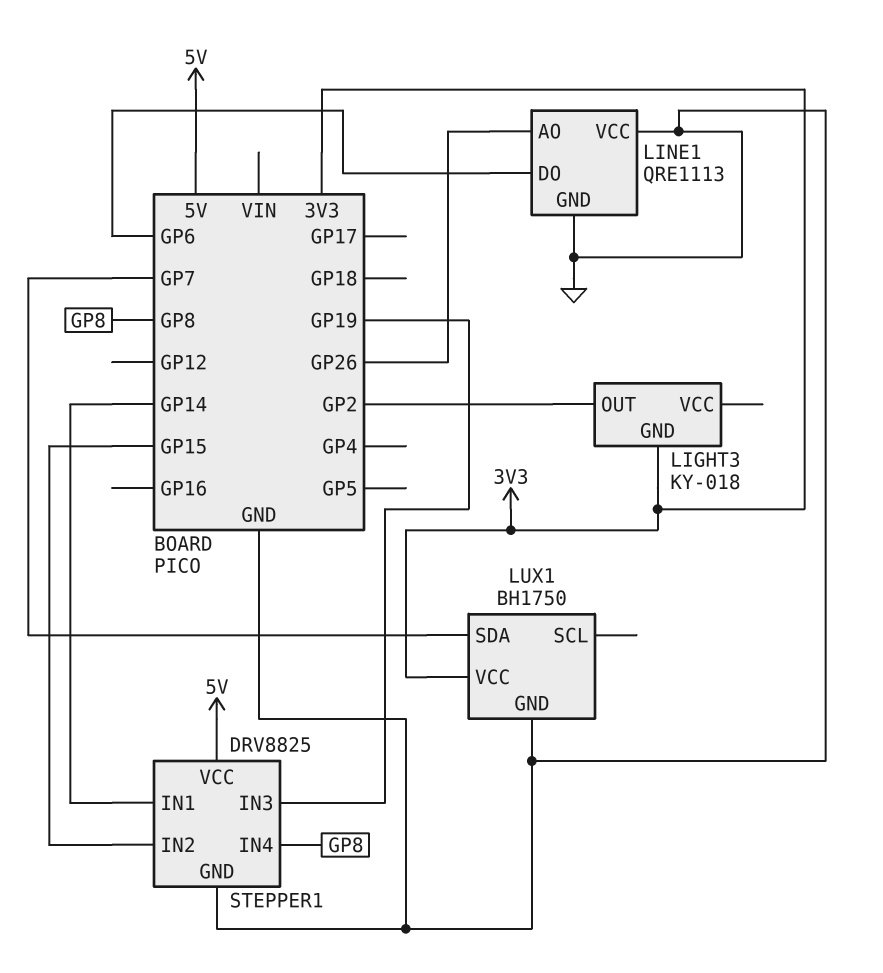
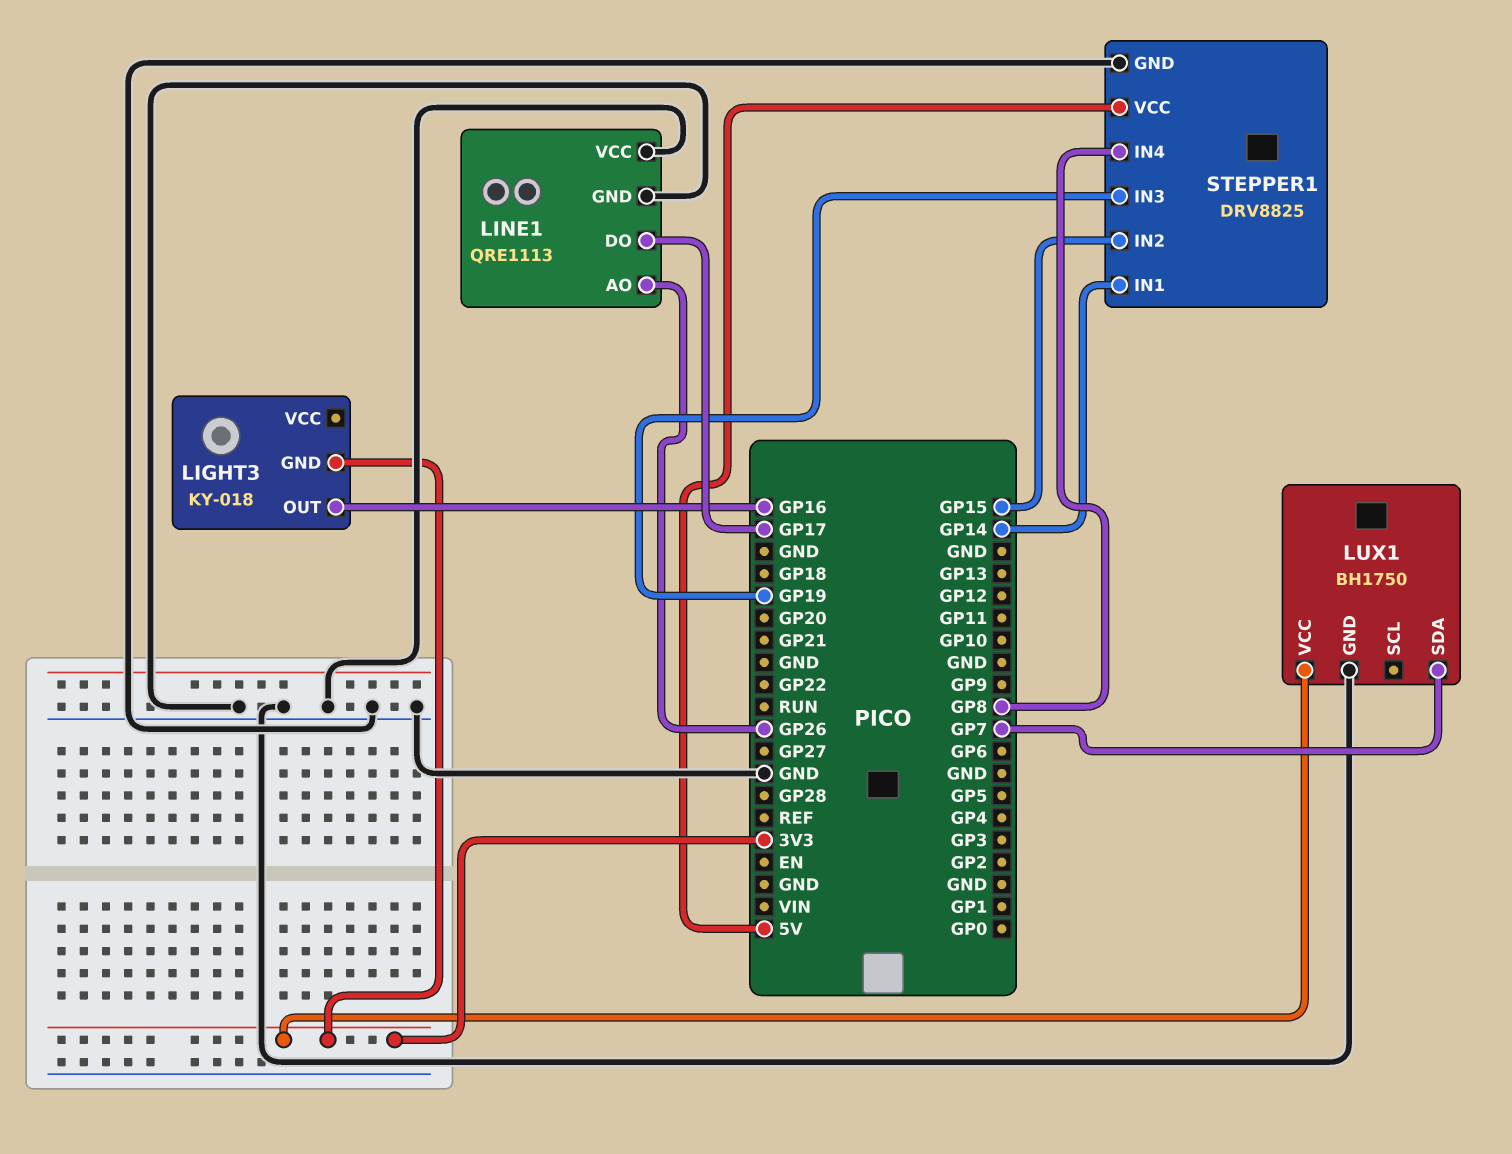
LIGHT3 pin OUT: GP2 -> GP16
LINE1 pin DO: GP6 -> GP17

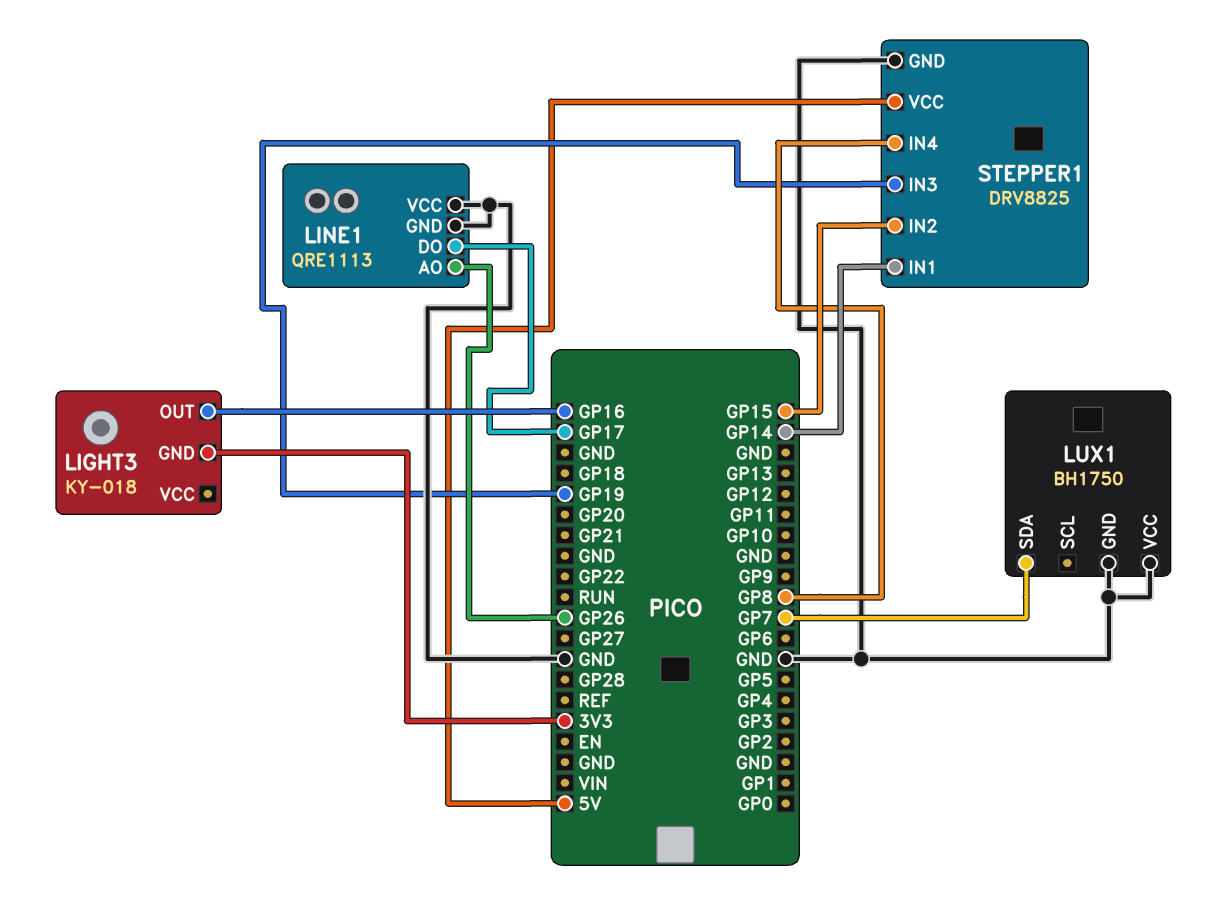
LUX1 pin VCC: 3V3 -> GND

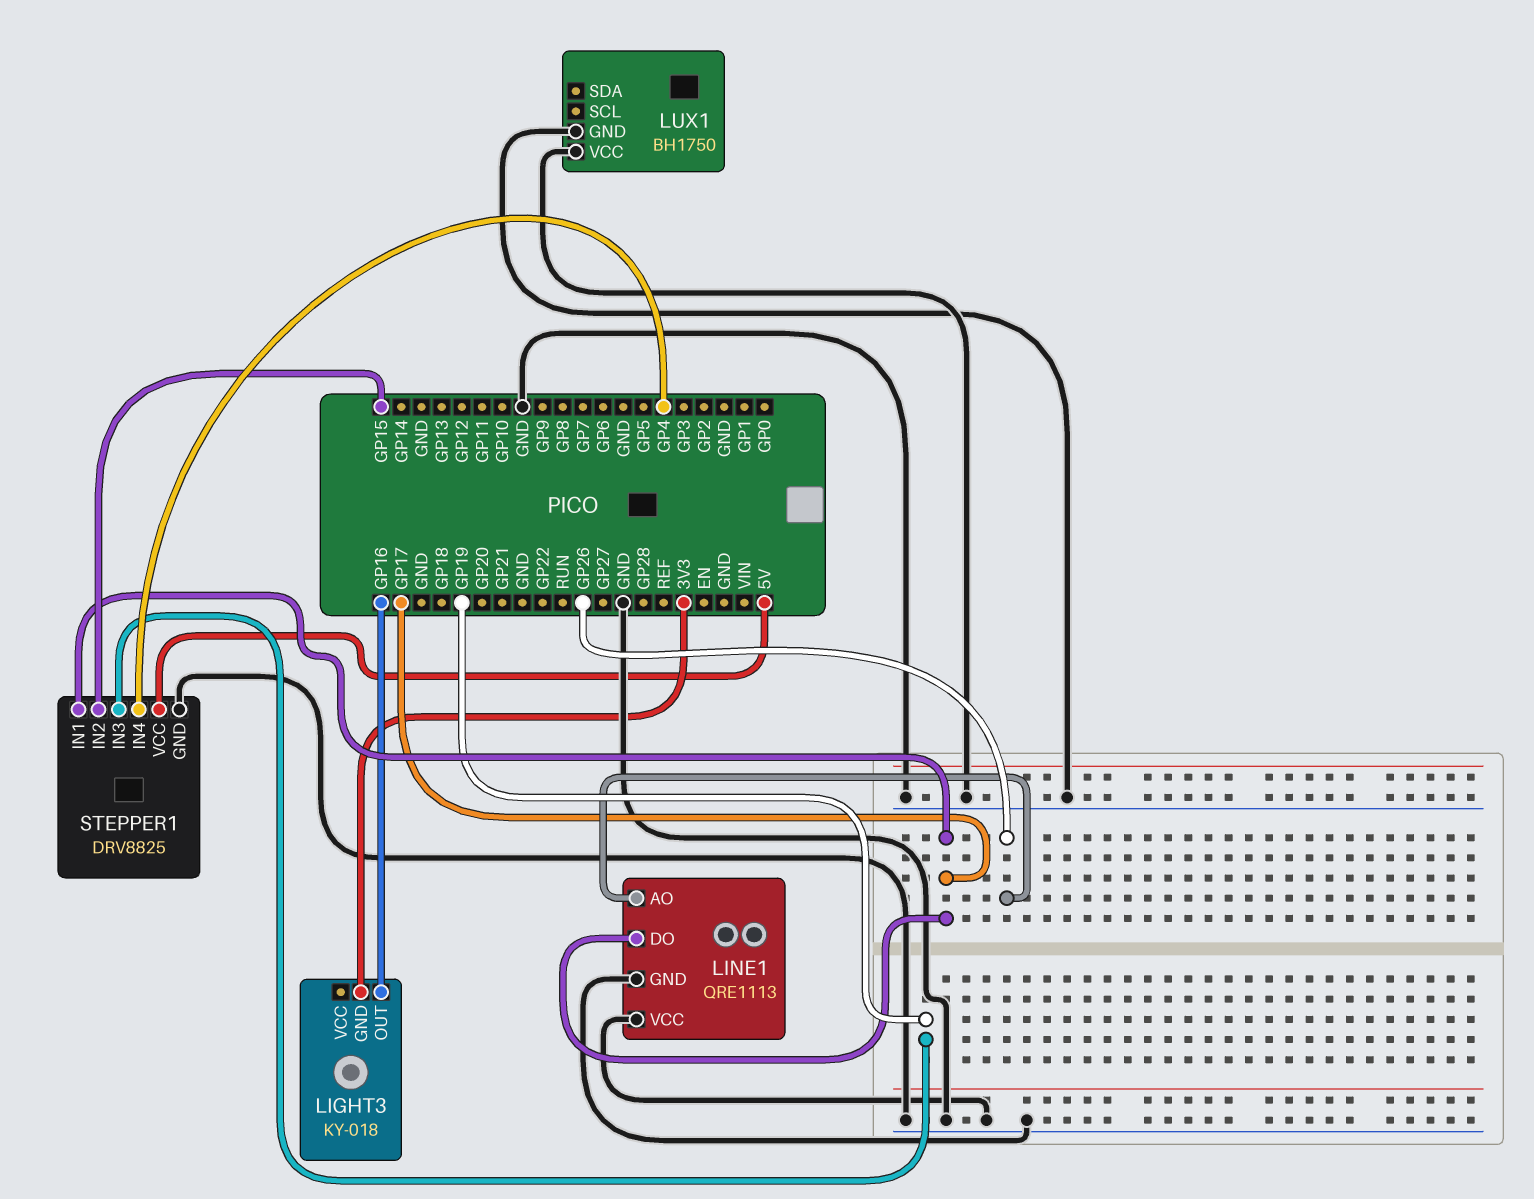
LUX1 pin SDA: GP7 -> none
STEPPER1 pin IN1: GP14 -> GP17
STEPPER1 pin IN4: GP8 -> GP4

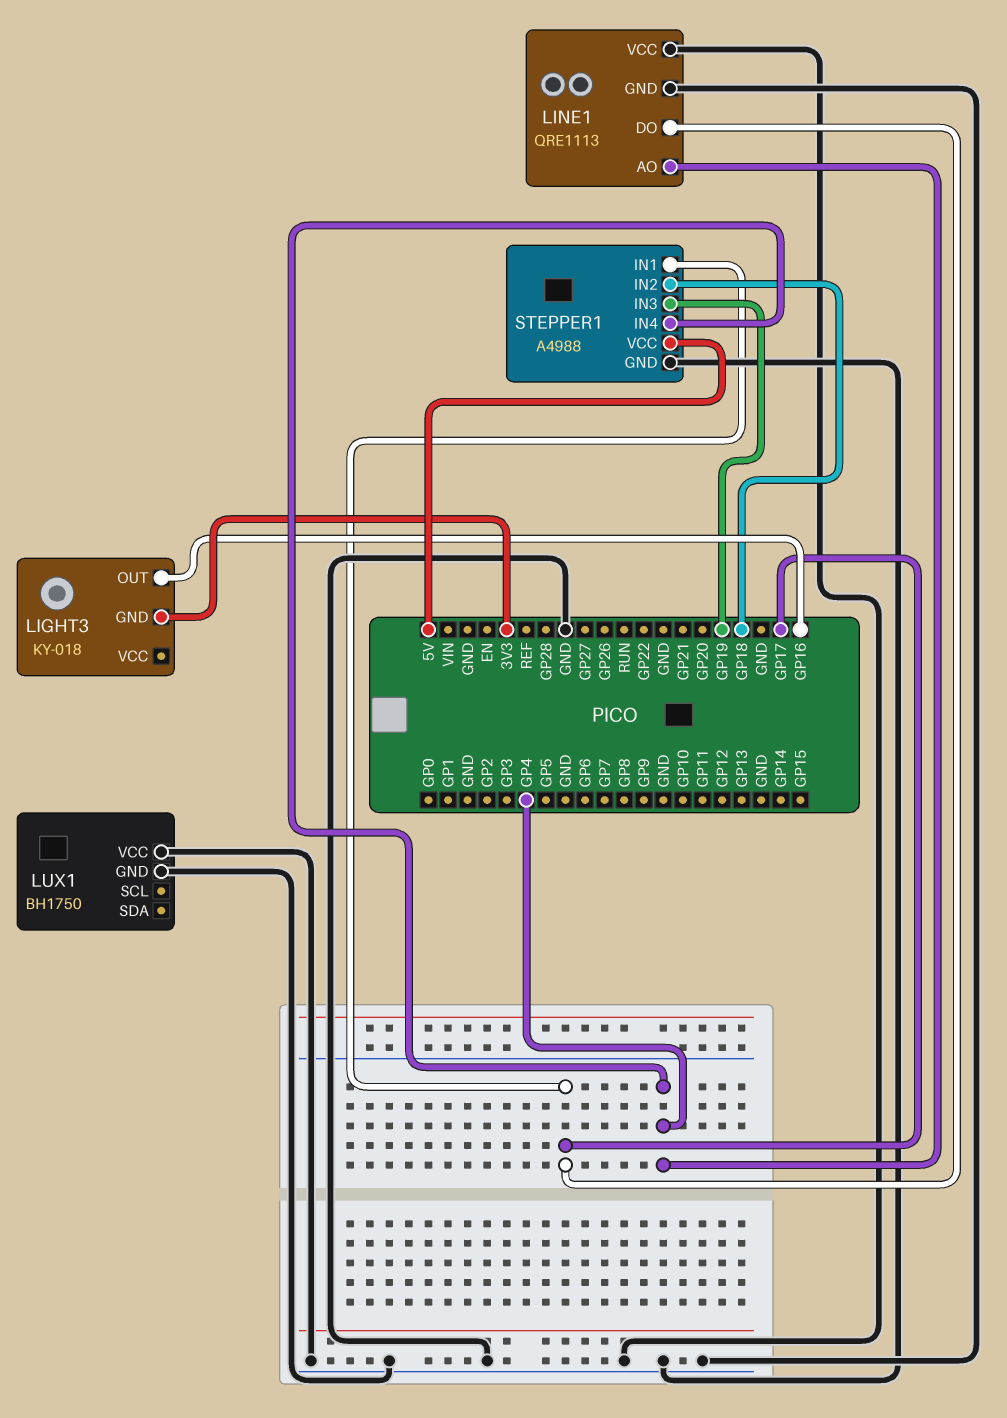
LINE1 pin AO: GP26 -> GP4
STEPPER1: DRV8825 -> A4988
STEPPER1 pin IN2: GP15 -> GP18

